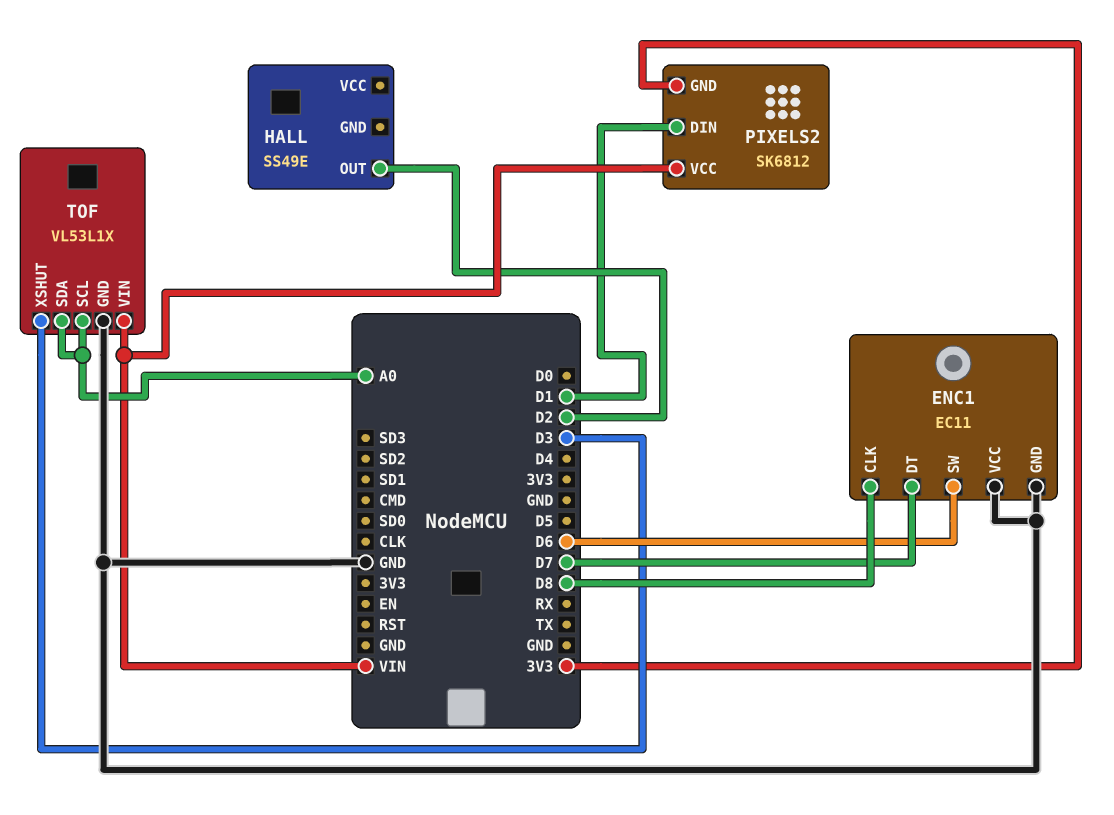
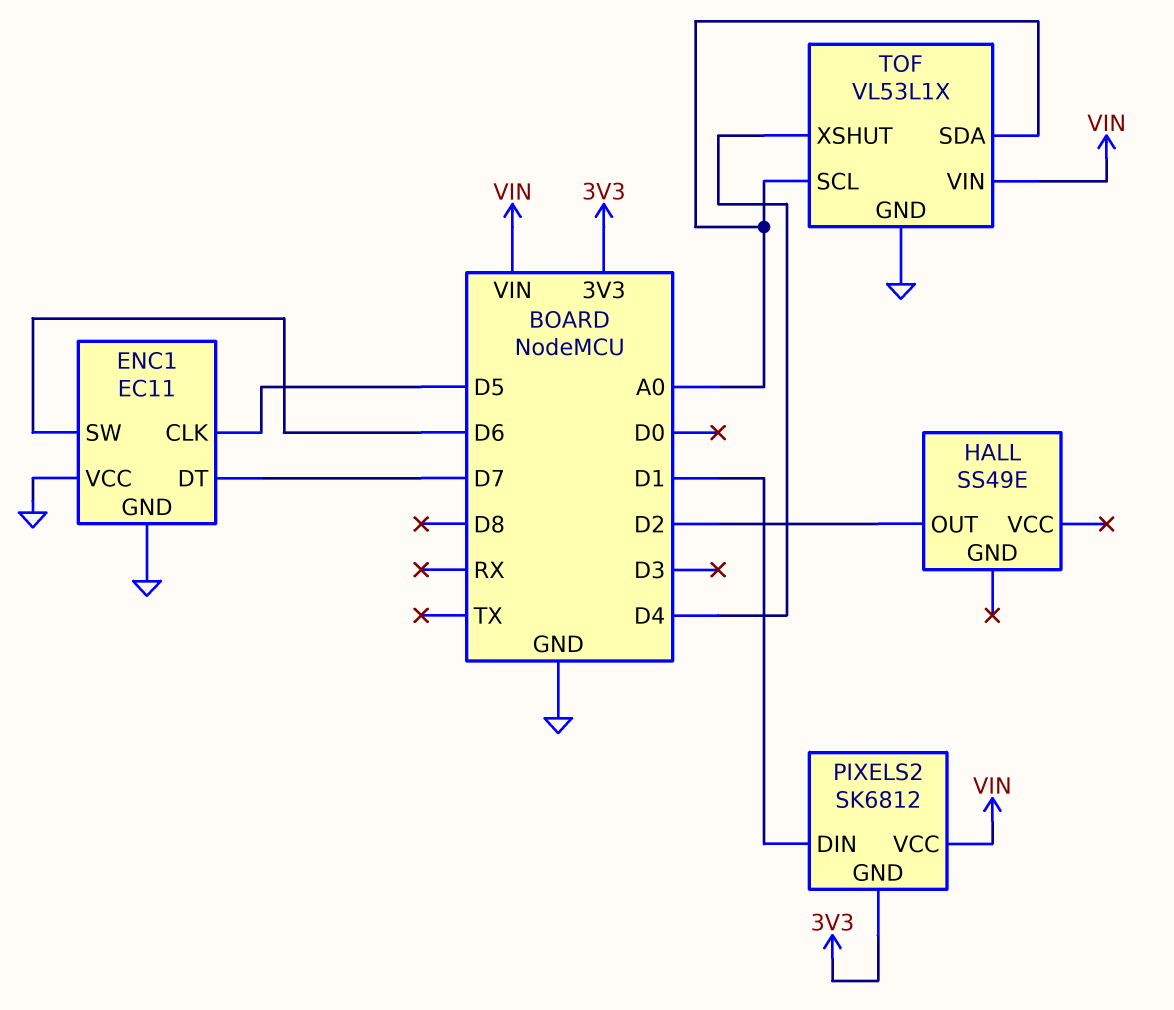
ENC1 pin CLK: D8 -> D5
TOF pin XSHUT: D3 -> D4

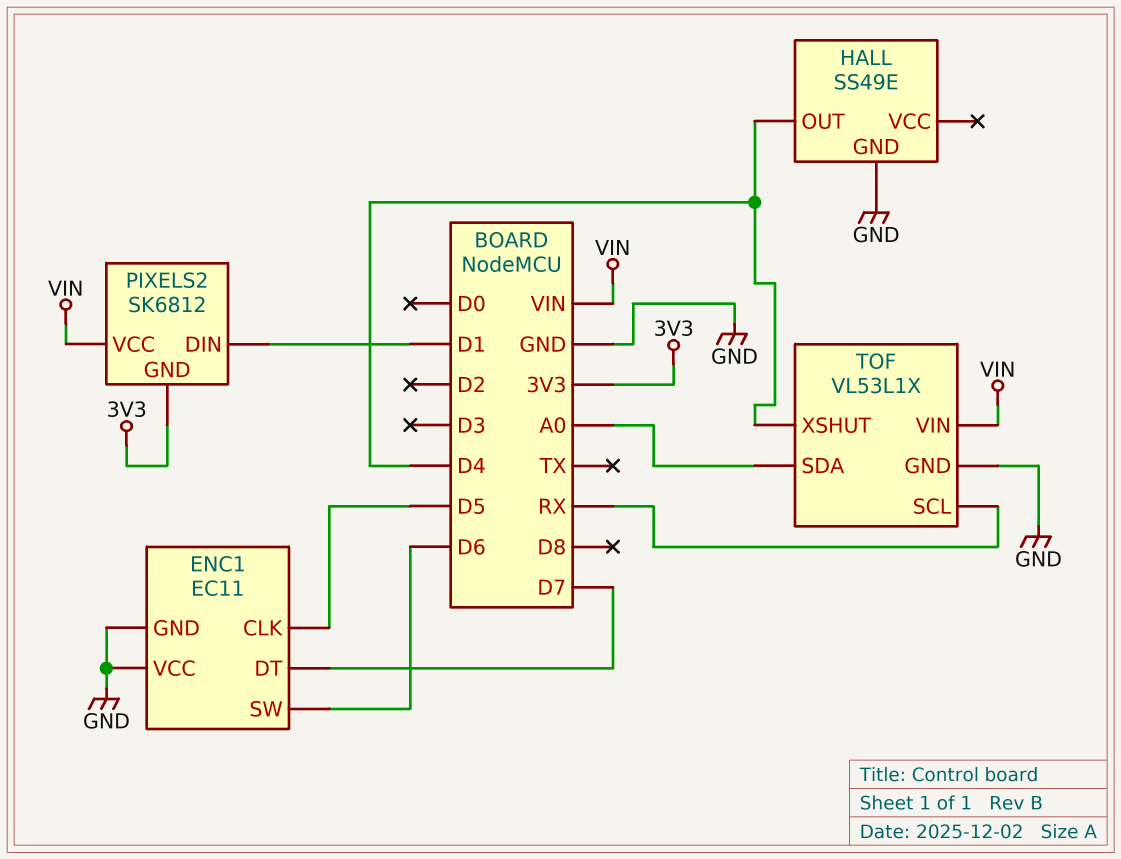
HALL pin GND: none -> GND
HALL pin OUT: D2 -> D4
TOF pin SCL: A0 -> RX

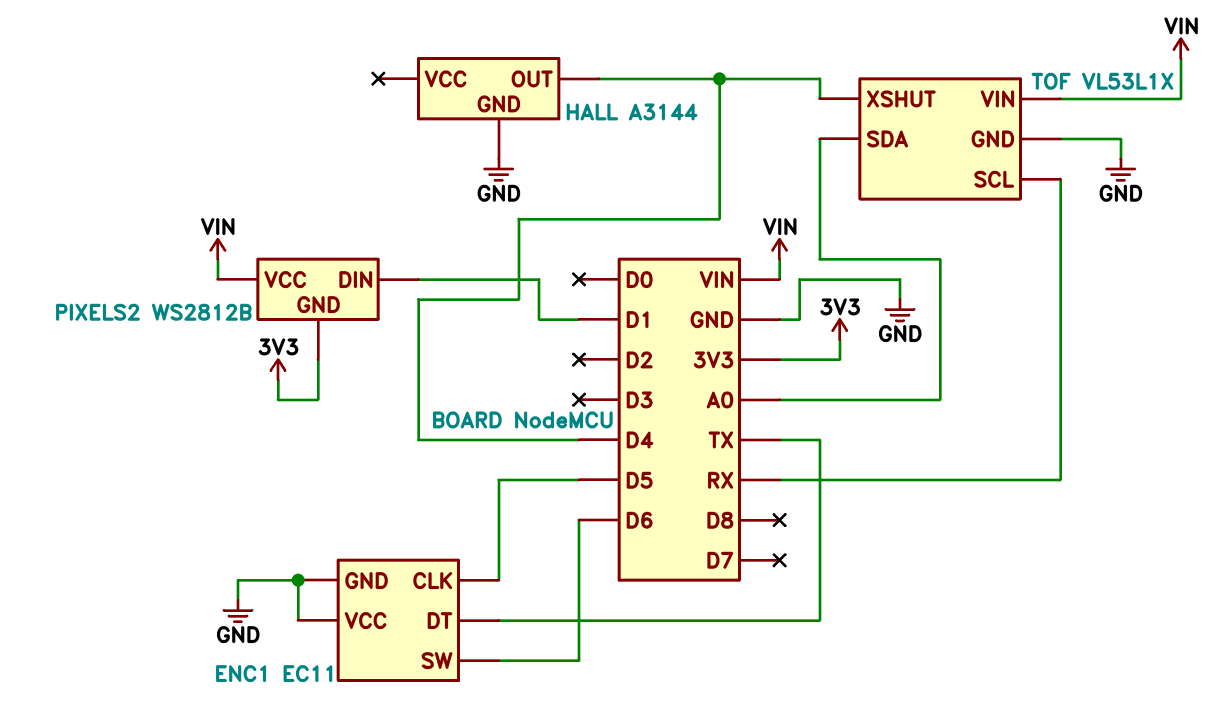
ENC1 pin DT: D7 -> TX
HALL: SS49E -> A3144
PIXELS2: SK6812 -> WS2812B

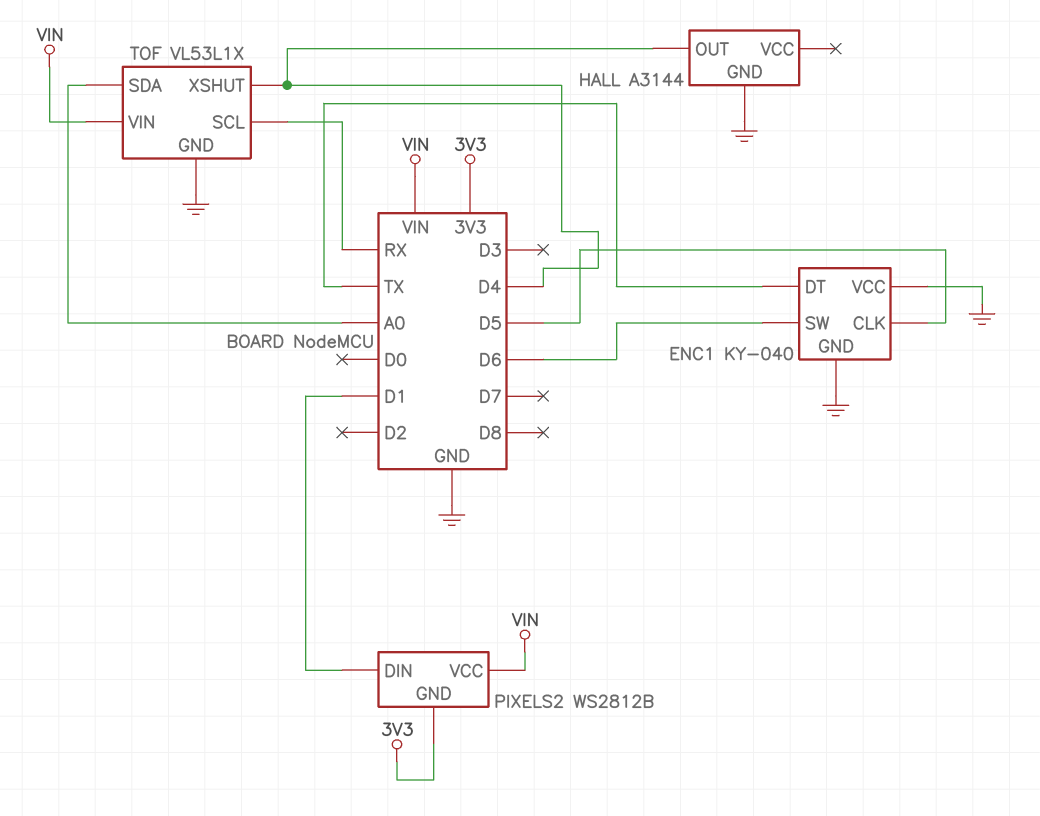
ENC1: EC11 -> KY-040

